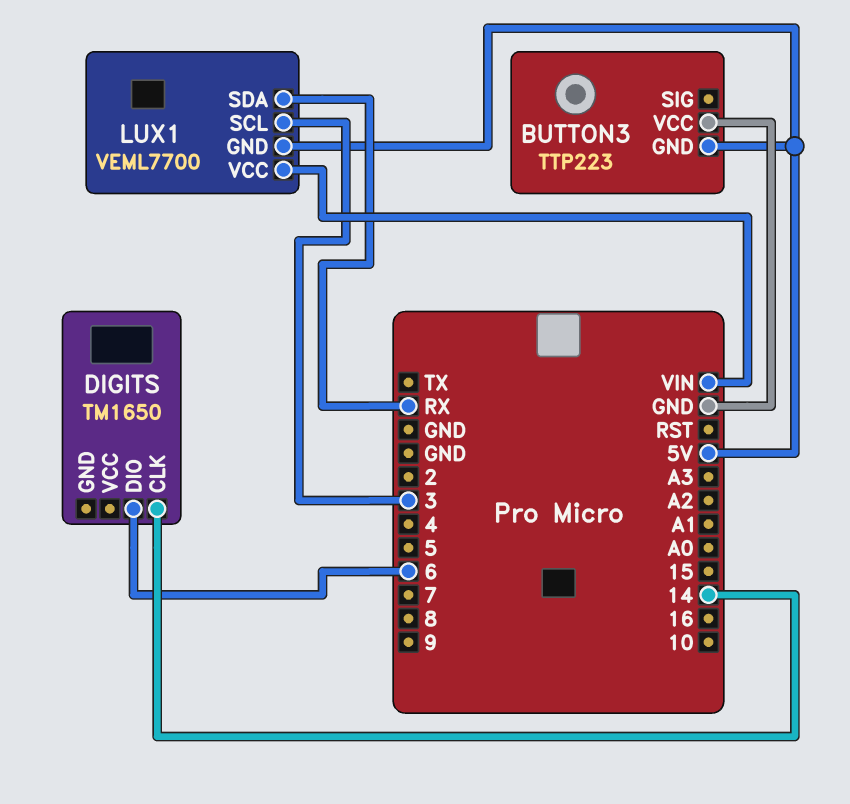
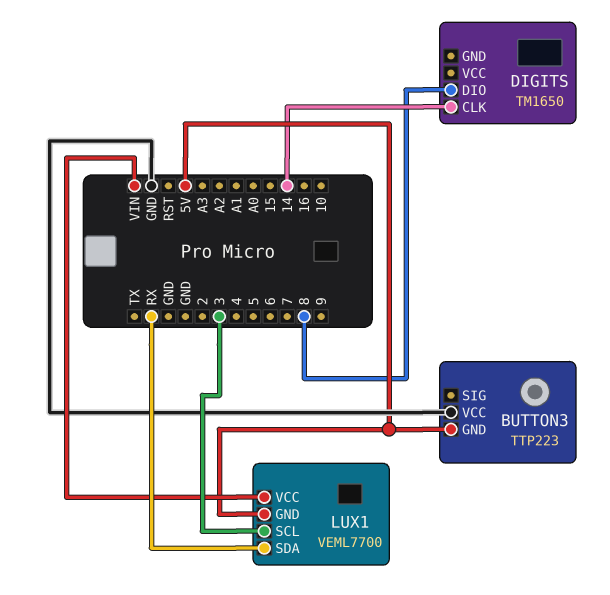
DIGITS pin DIO: 6 -> 8

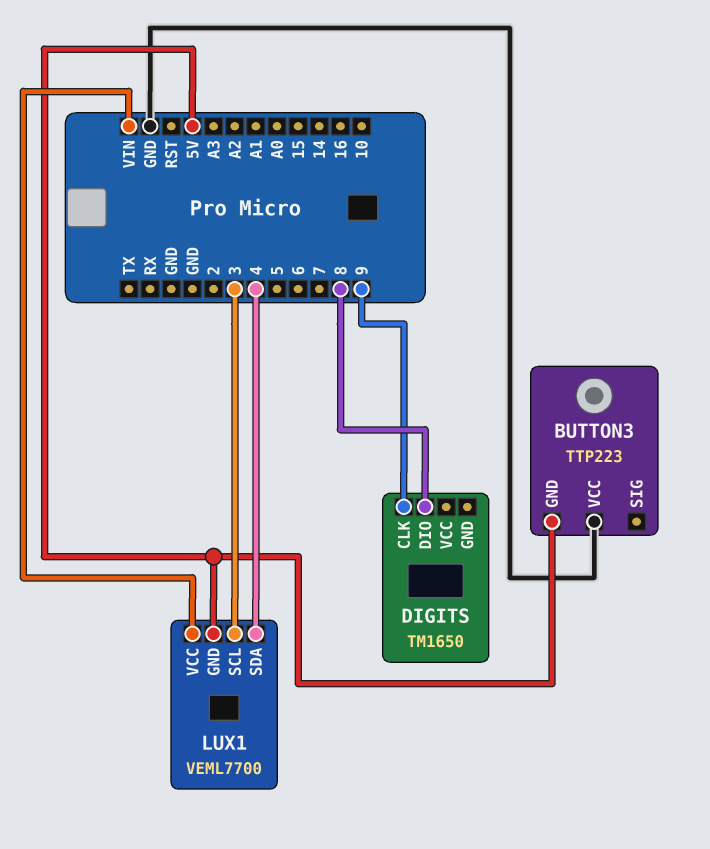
DIGITS pin CLK: 14 -> 9
LUX1 pin SDA: RX -> 4

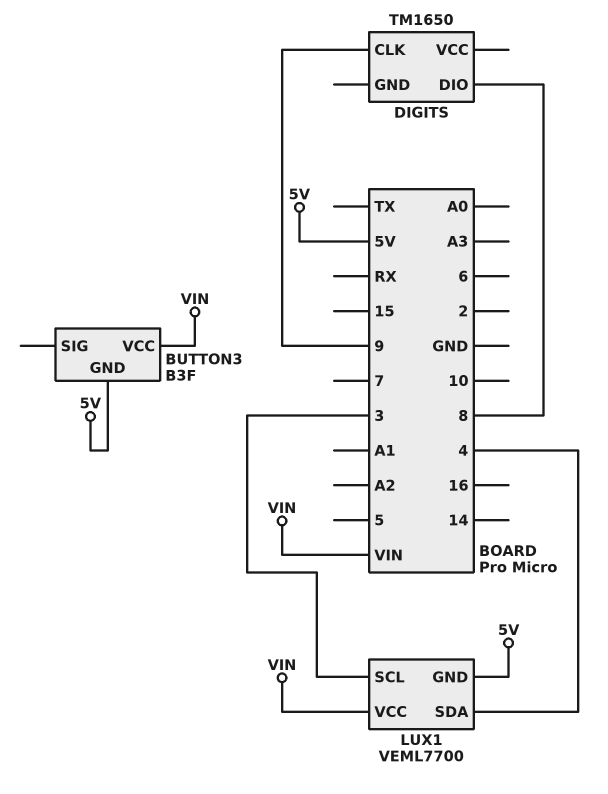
BUTTON3: TTP223 -> B3F
BUTTON3 pin VCC: GND -> VIN

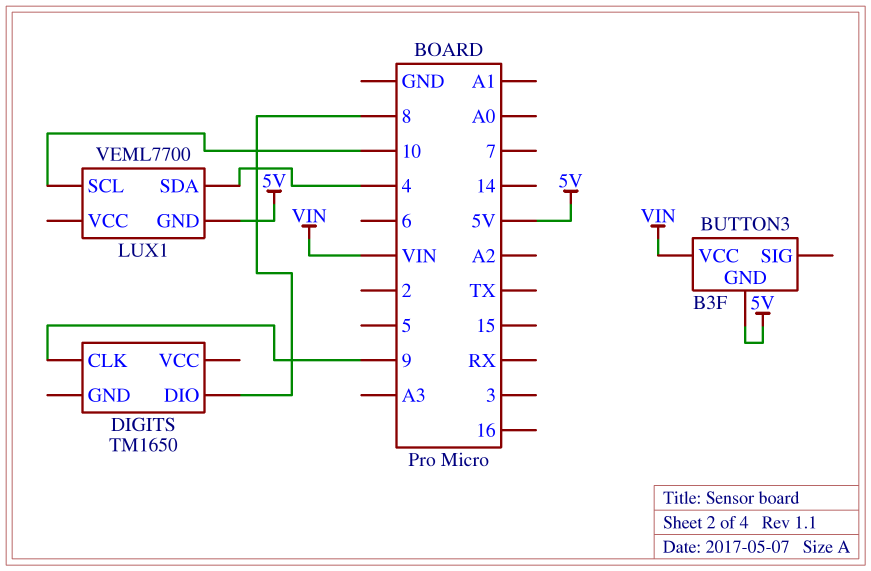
LUX1 pin SCL: 3 -> 10
LUX1 pin VCC: VIN -> none

